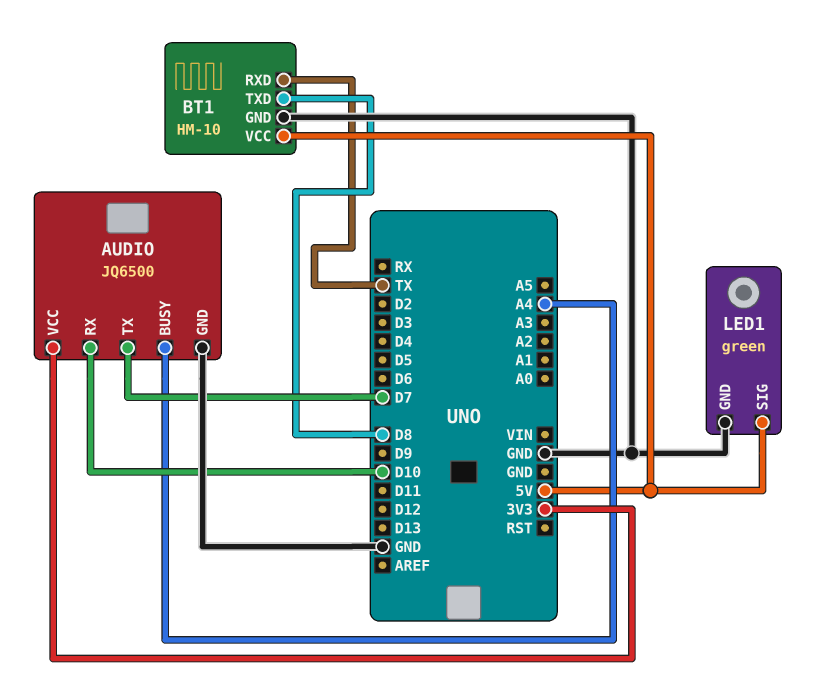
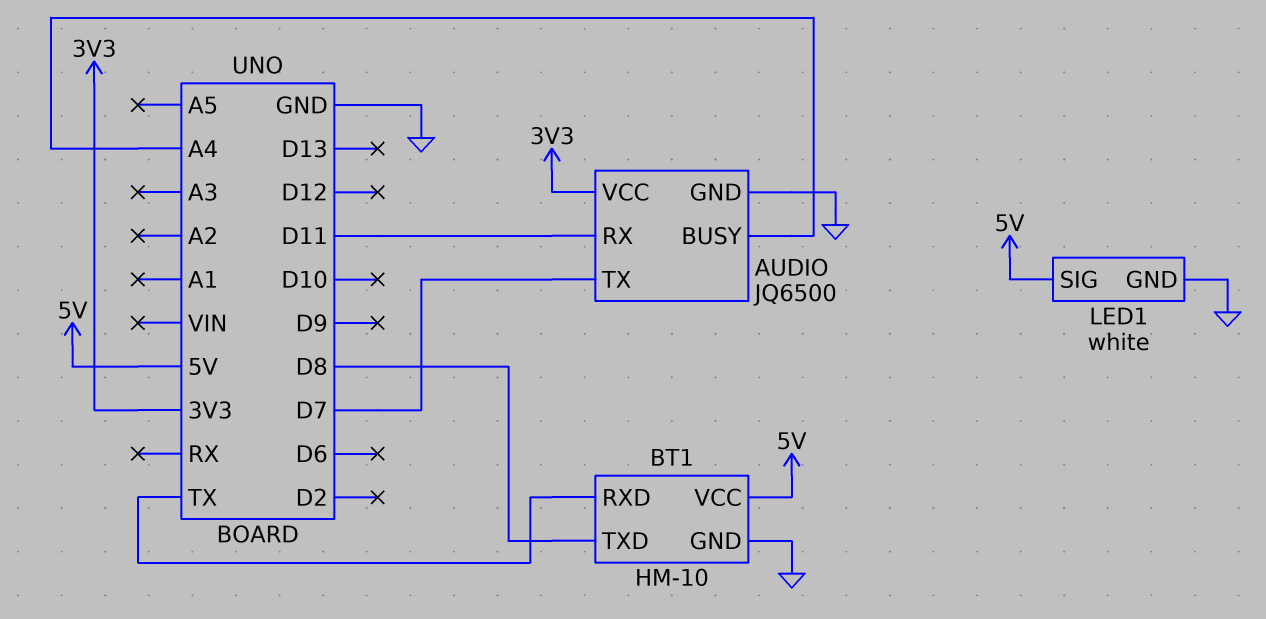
AUDIO pin RX: D10 -> D11
LED1: green -> white

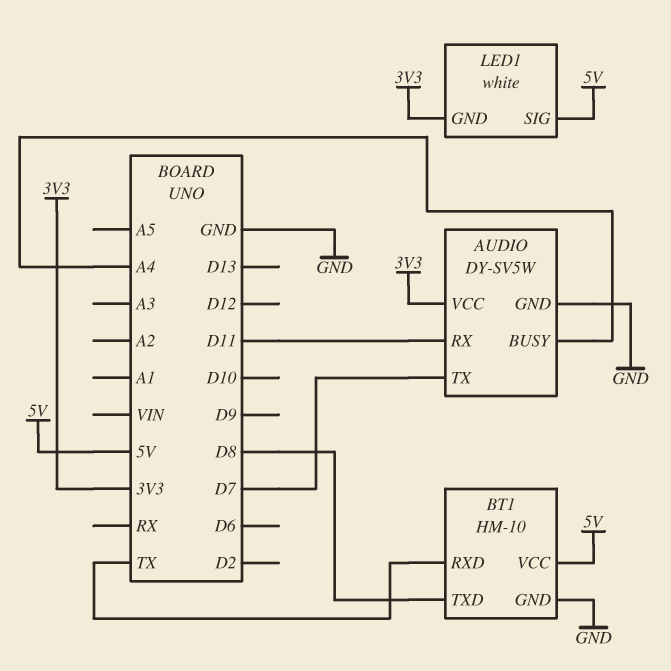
AUDIO: JQ6500 -> DY-SV5W
LED1 pin GND: GND -> 3V3

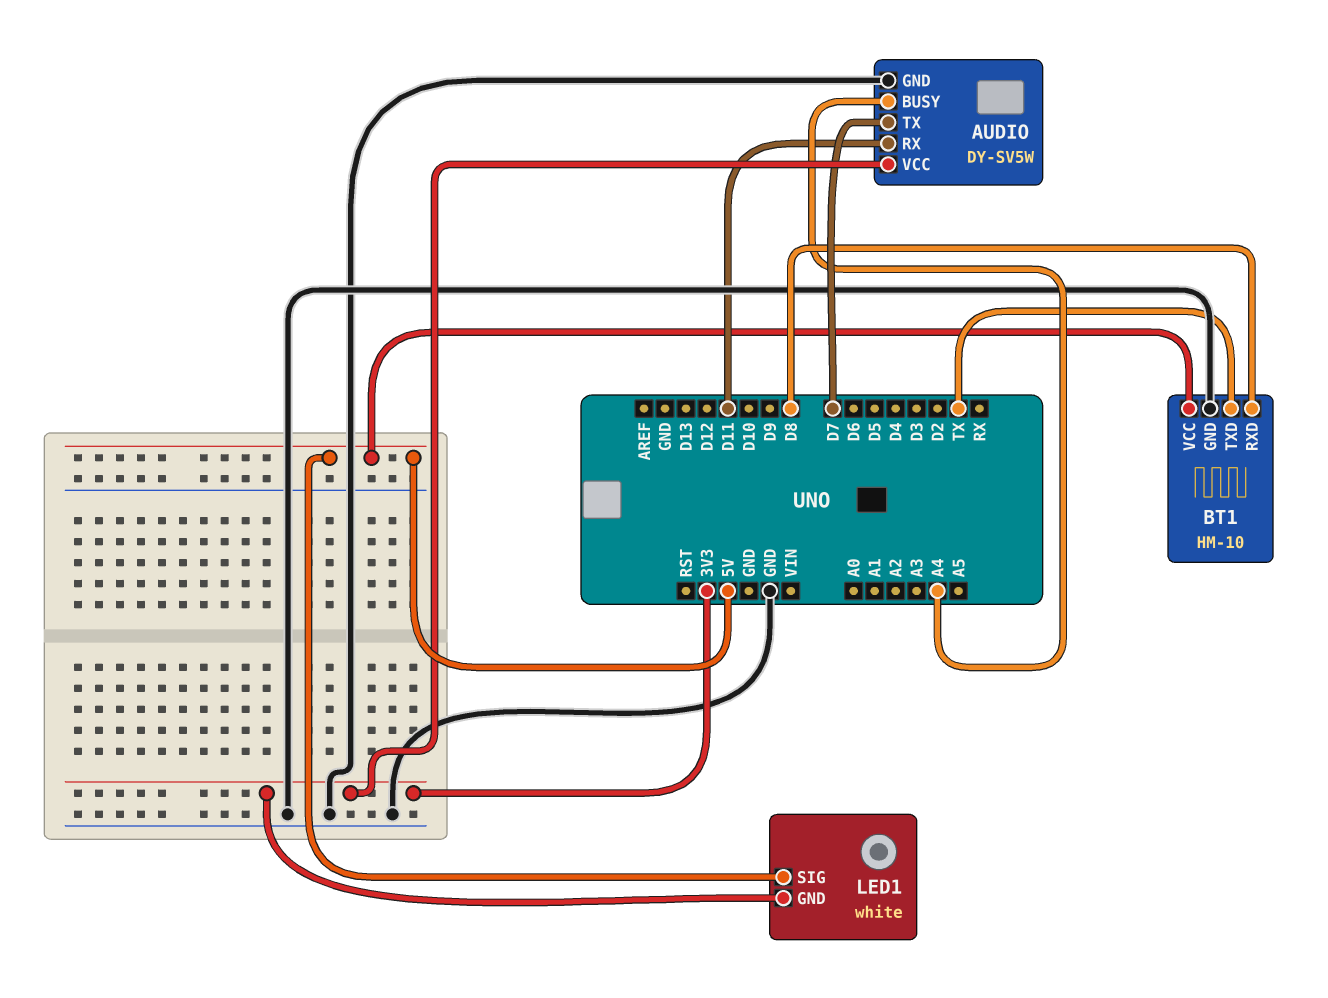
BT1 pin RXD: TX -> D8
BT1 pin TXD: D8 -> TX

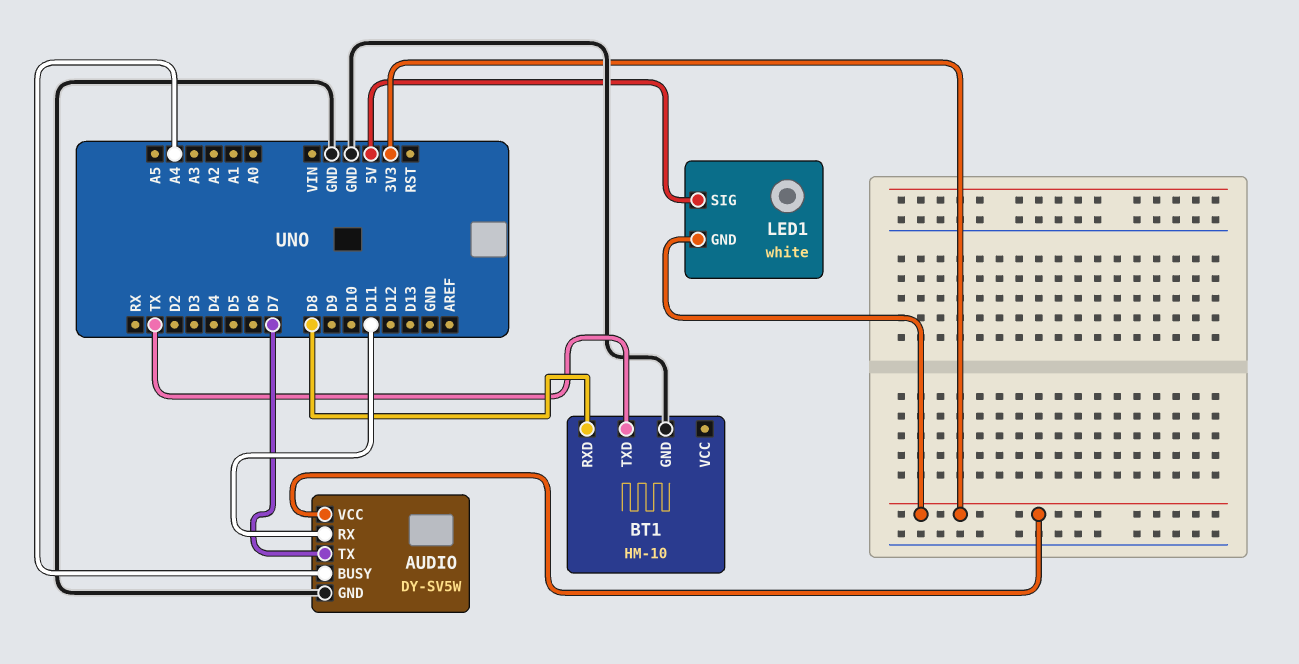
BT1 pin VCC: 5V -> none

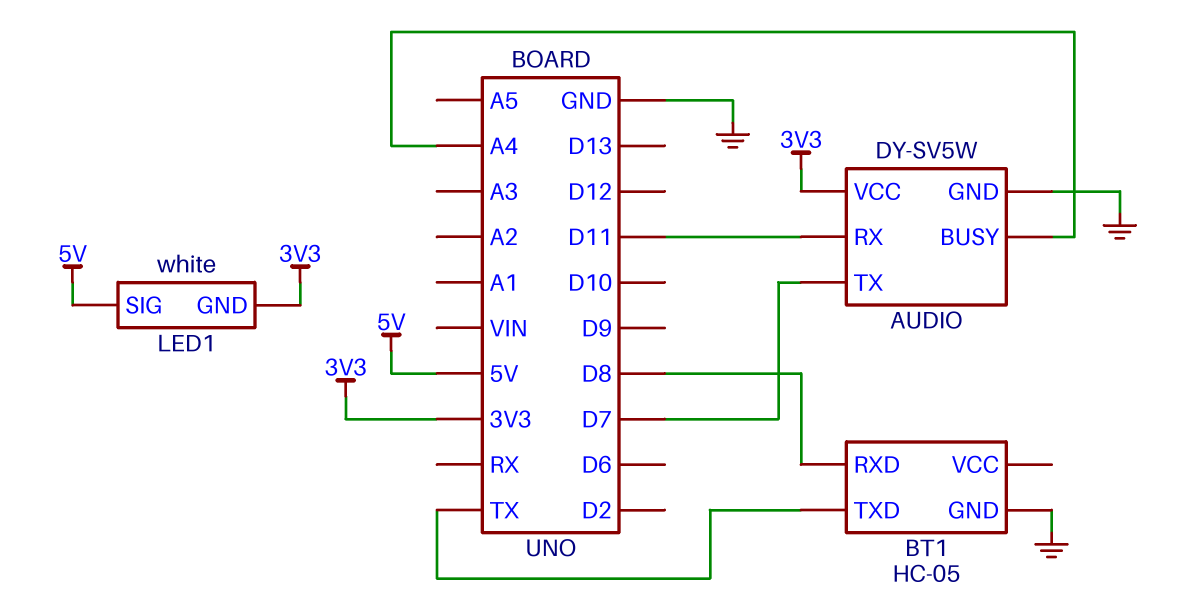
BT1: HM-10 -> HC-05

